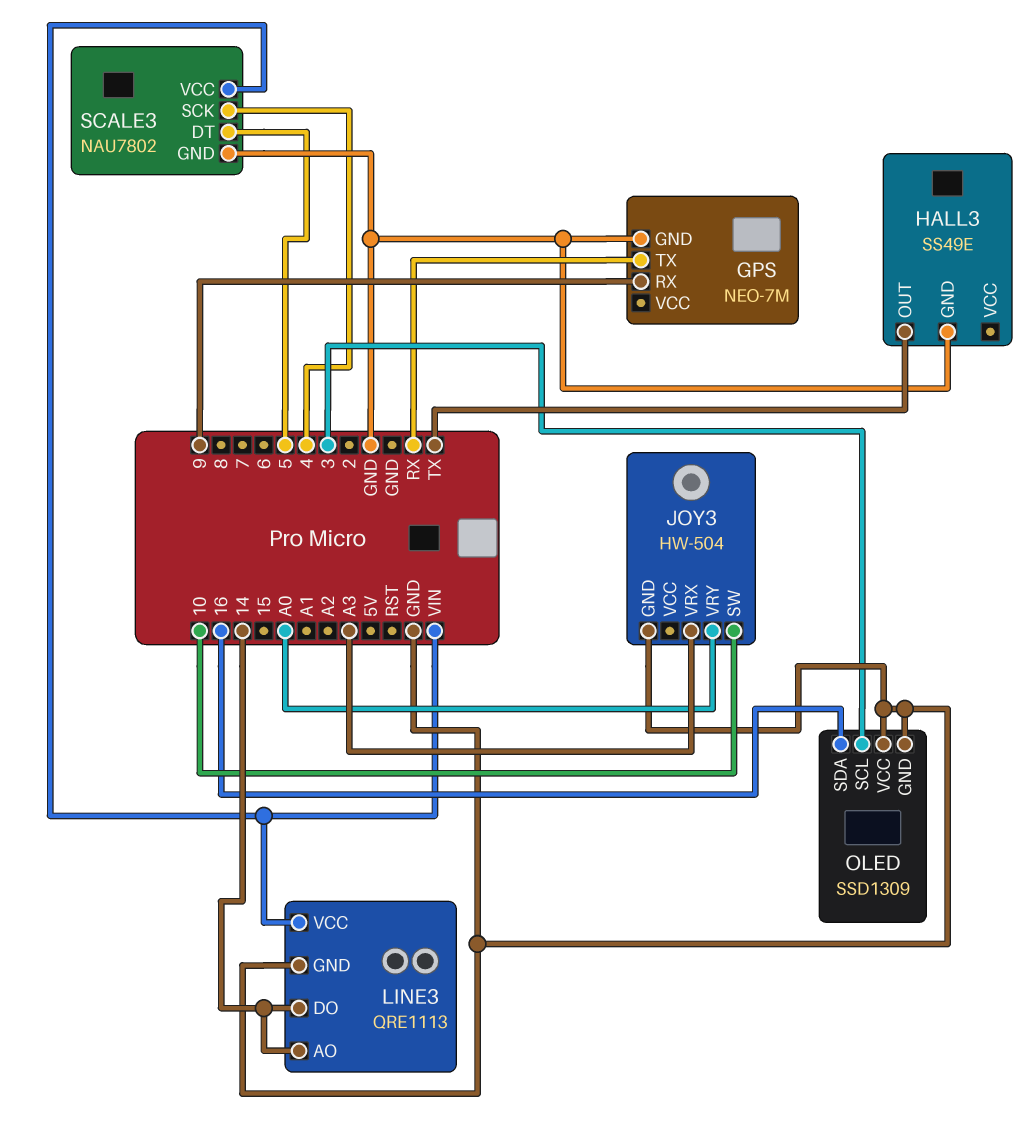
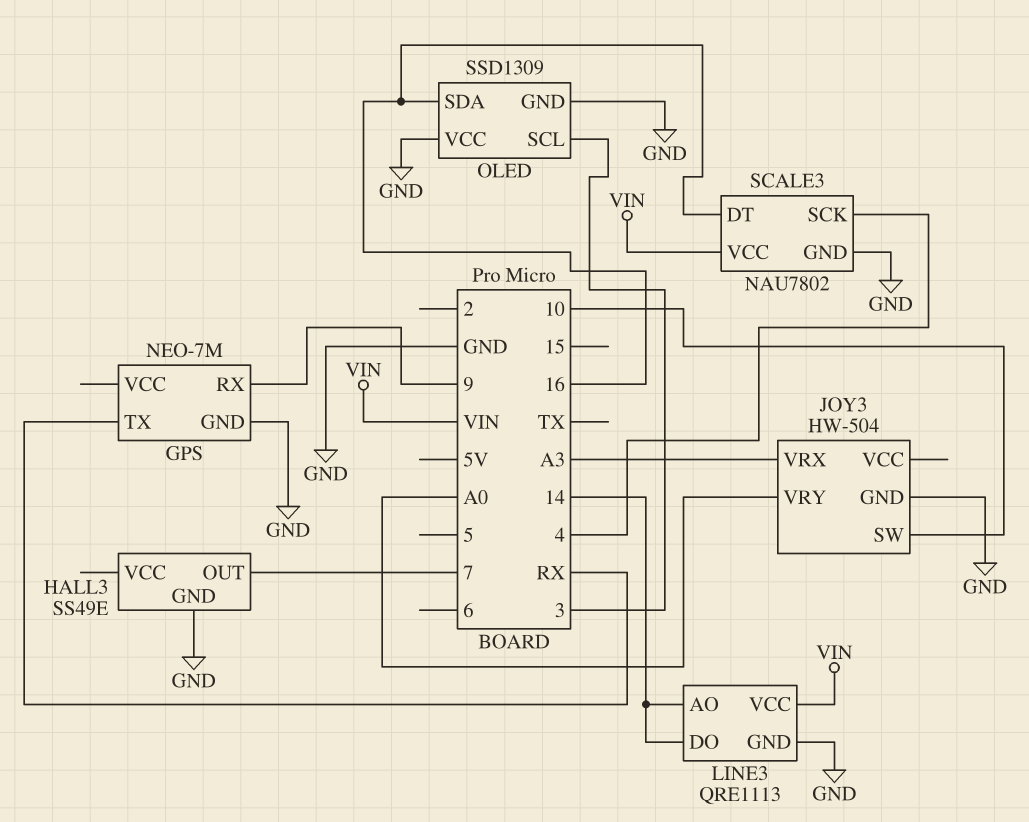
HALL3 pin OUT: TX -> 7
SCALE3 pin DT: 5 -> 16

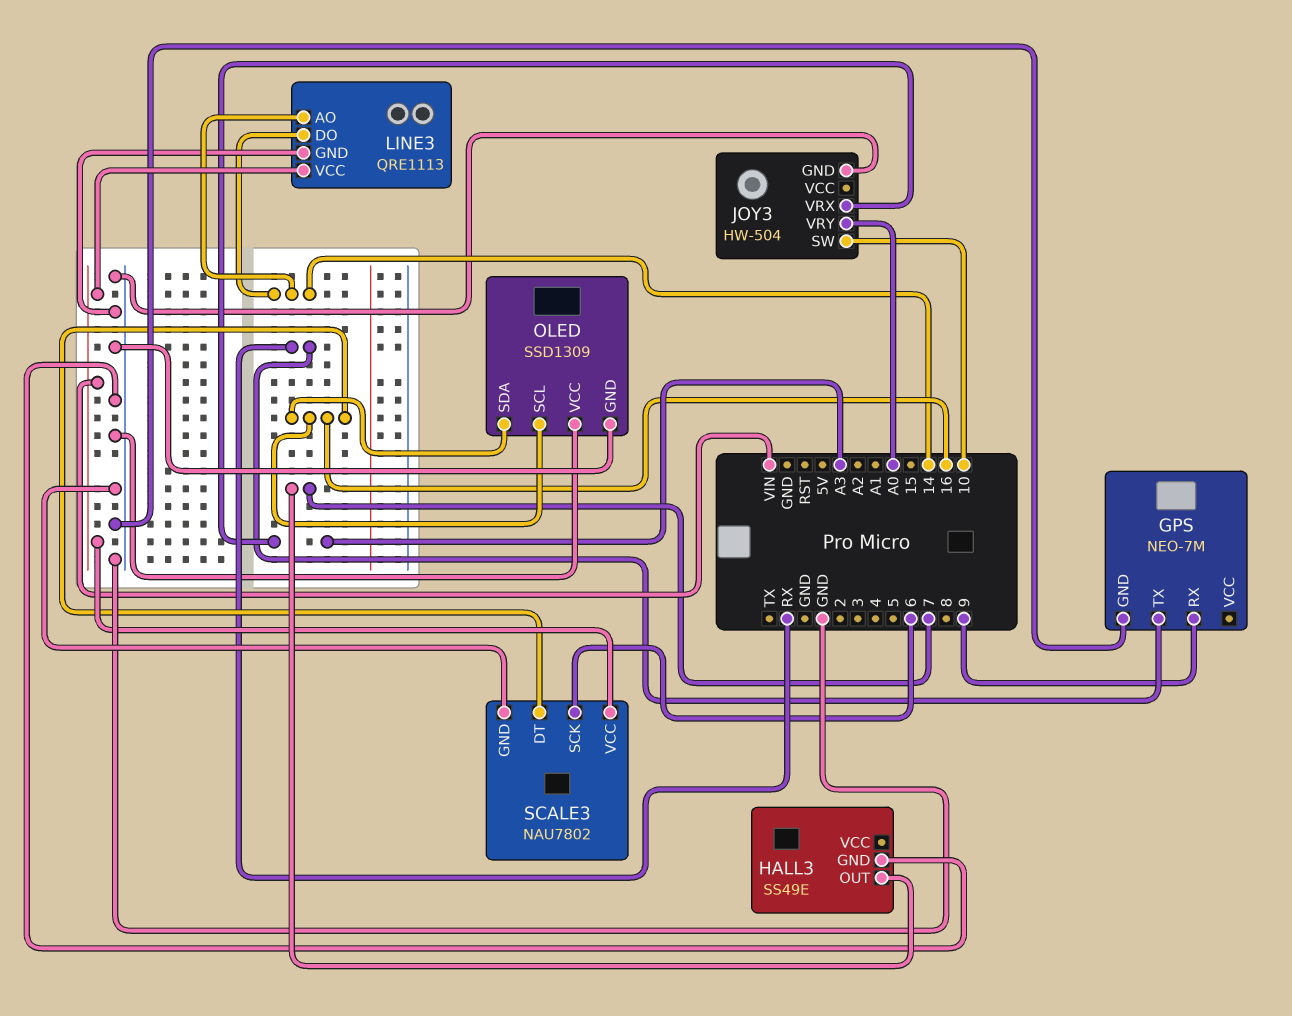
OLED pin SCL: 3 -> 16
SCALE3 pin SCK: 4 -> 6

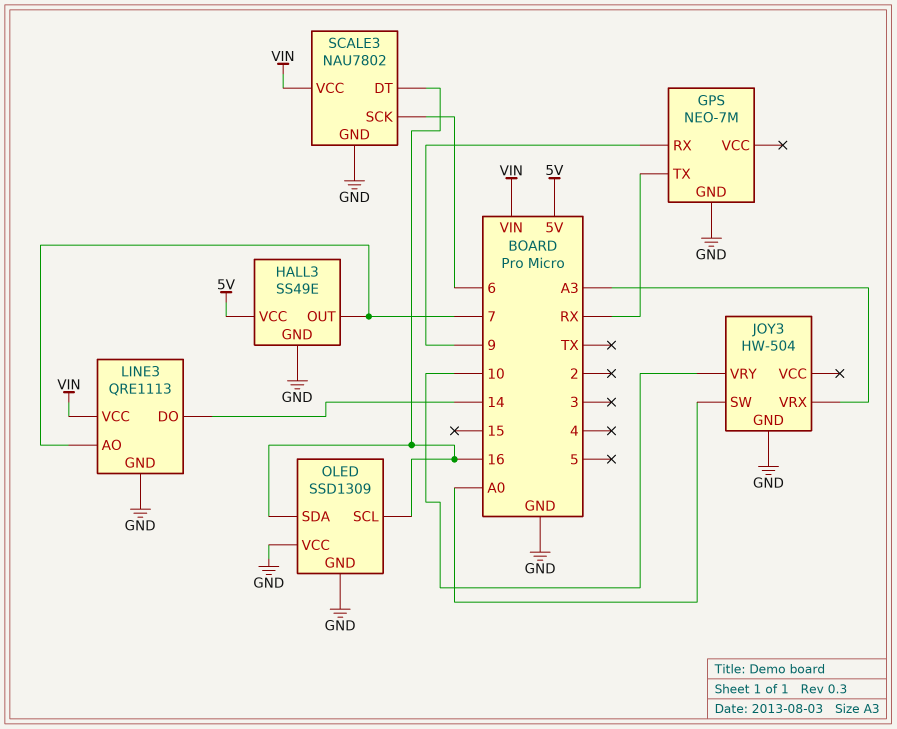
HALL3 pin VCC: none -> 5V
JOY3 pin SW: 10 -> A0
JOY3 pin VRY: A0 -> 10
LINE3 pin AO: 14 -> 7

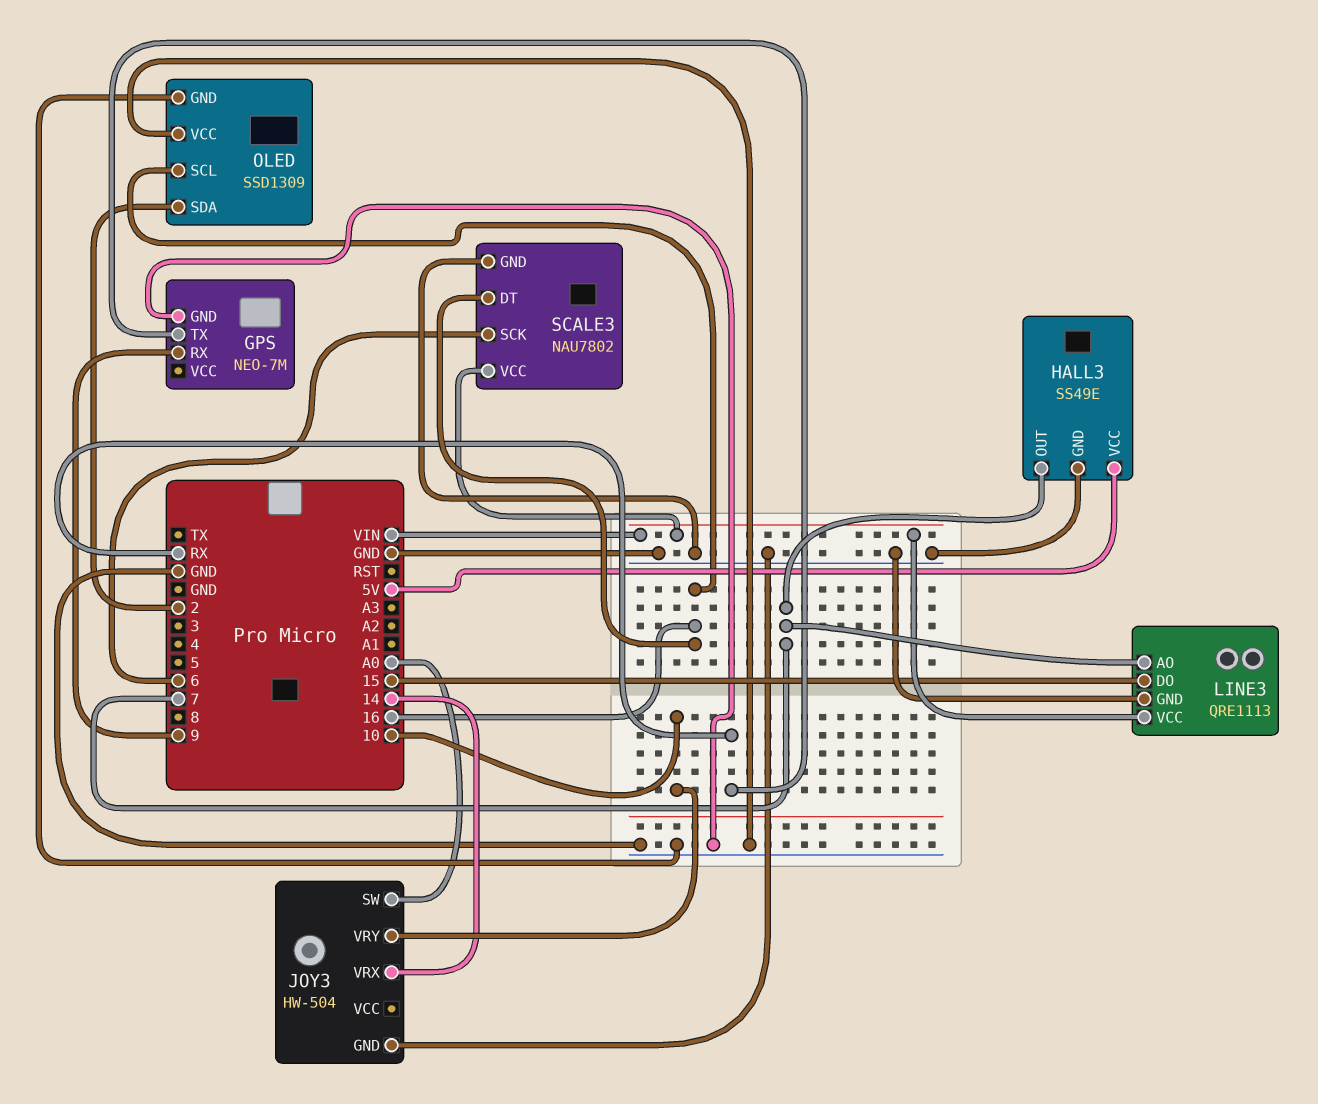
JOY3 pin VRX: A3 -> 14
LINE3 pin DO: 14 -> 15
OLED pin SDA: 16 -> 2

